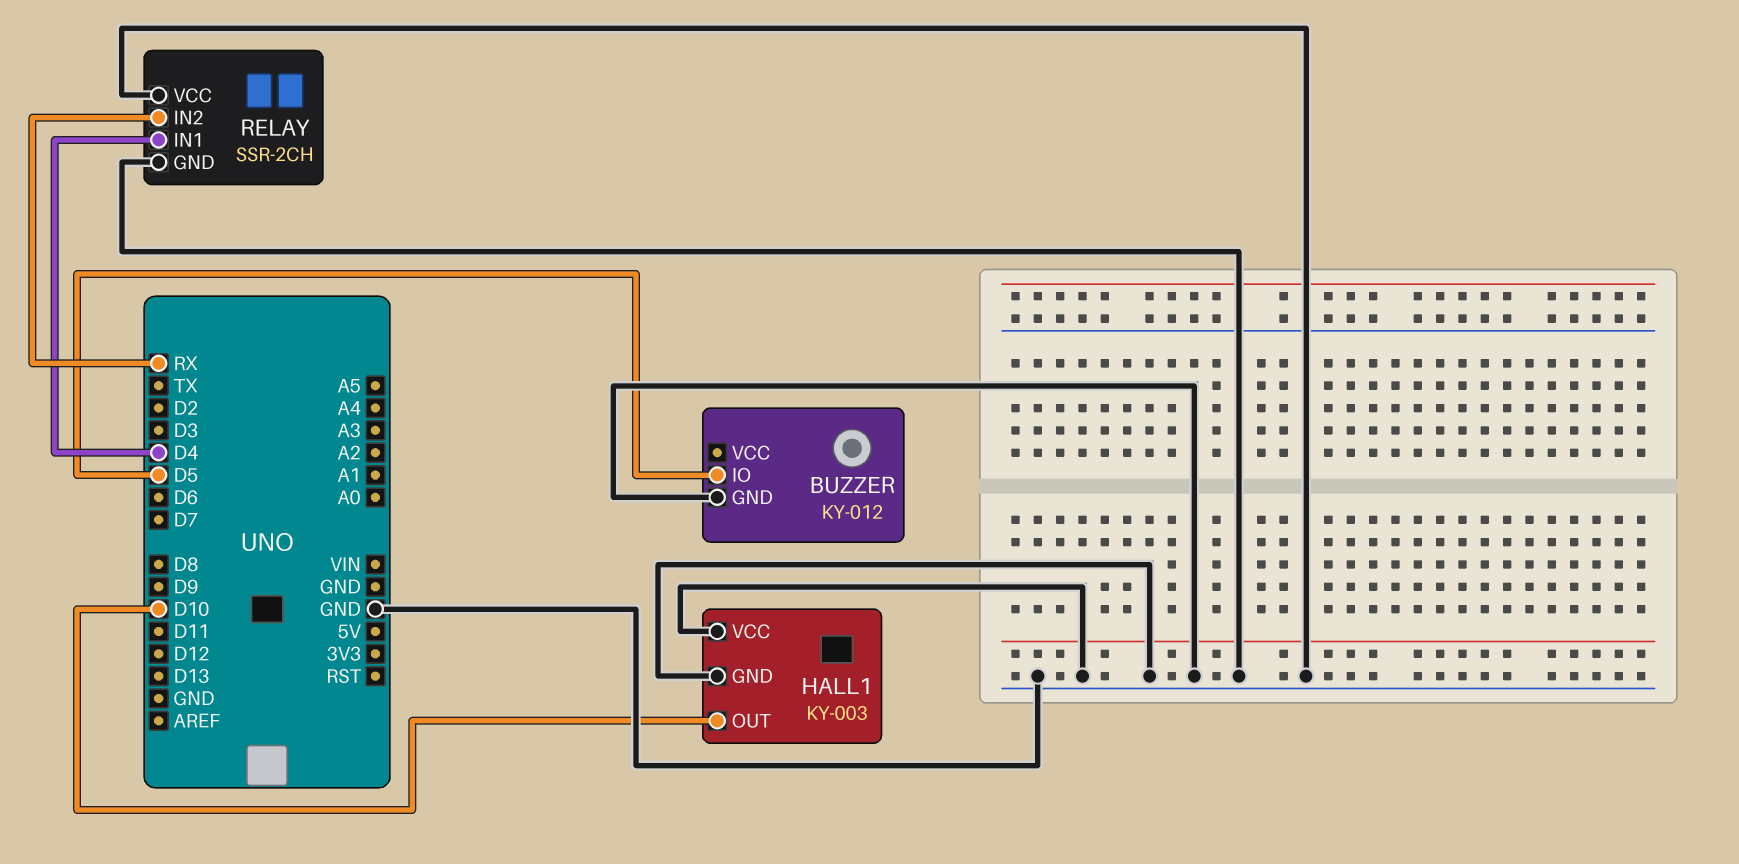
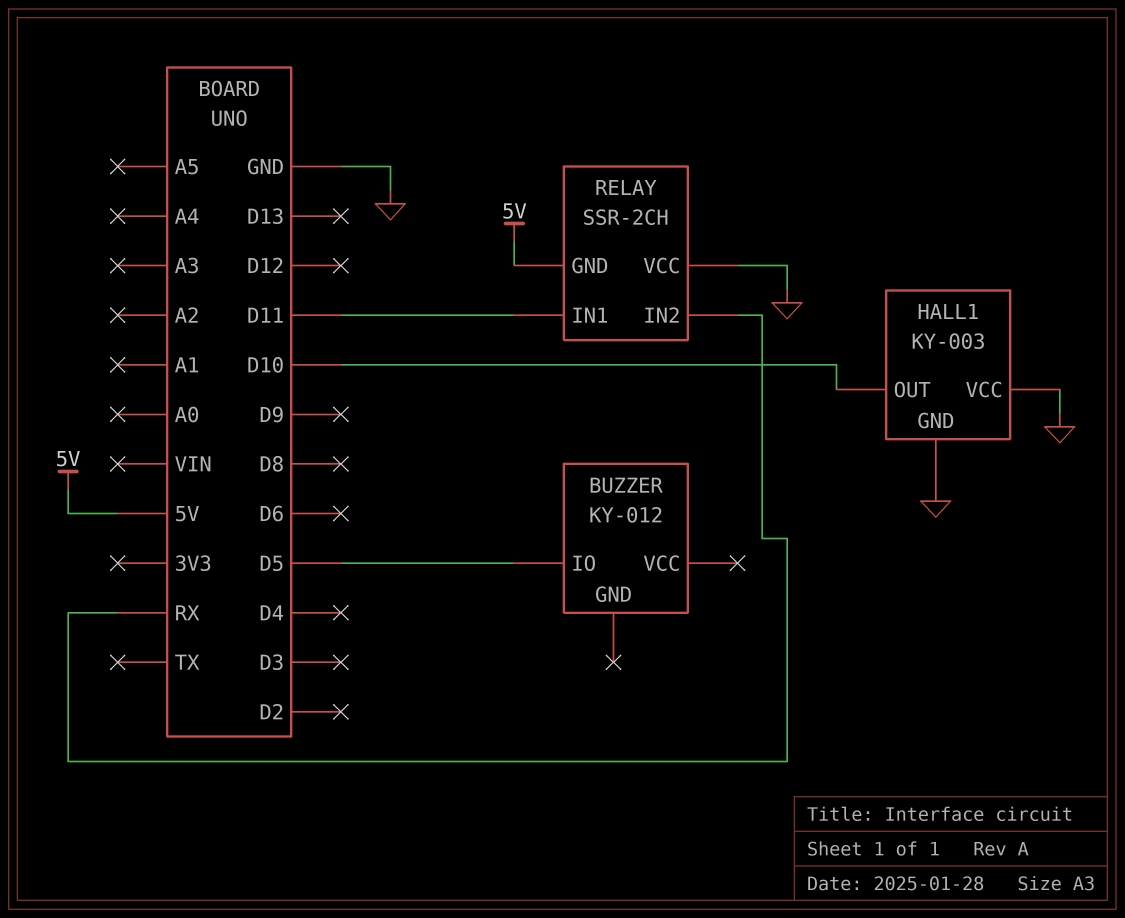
BUZZER pin GND: GND -> none
RELAY pin GND: GND -> 5V
RELAY pin IN1: D4 -> D11

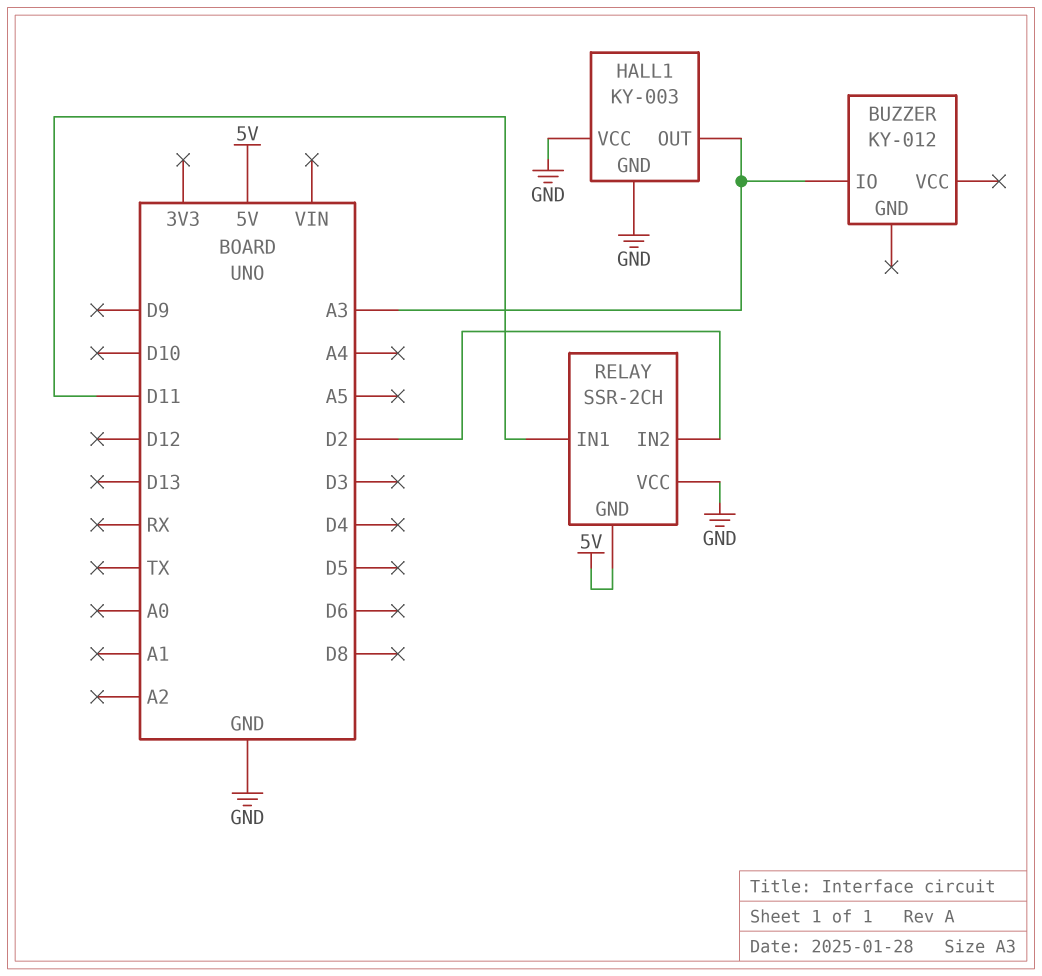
BUZZER pin IO: D5 -> A3
HALL1 pin OUT: D10 -> A3
RELAY pin IN2: RX -> D2

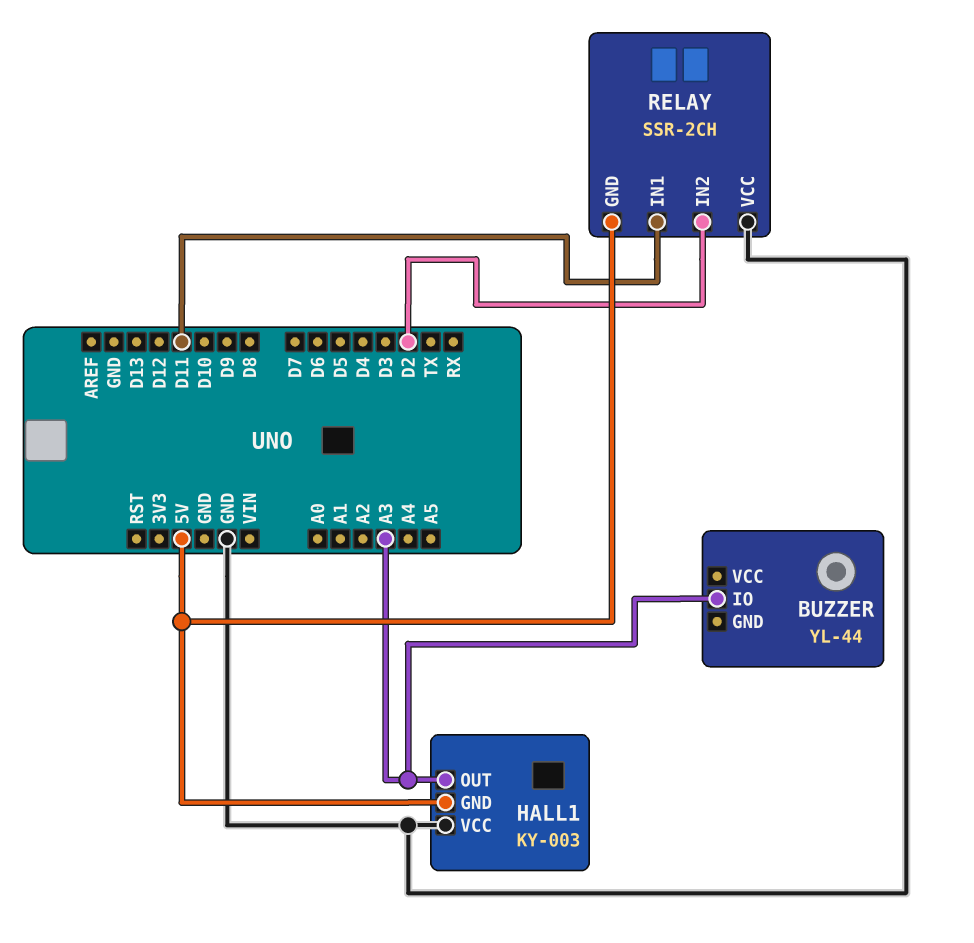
BUZZER: KY-012 -> YL-44
HALL1 pin GND: GND -> 5V

